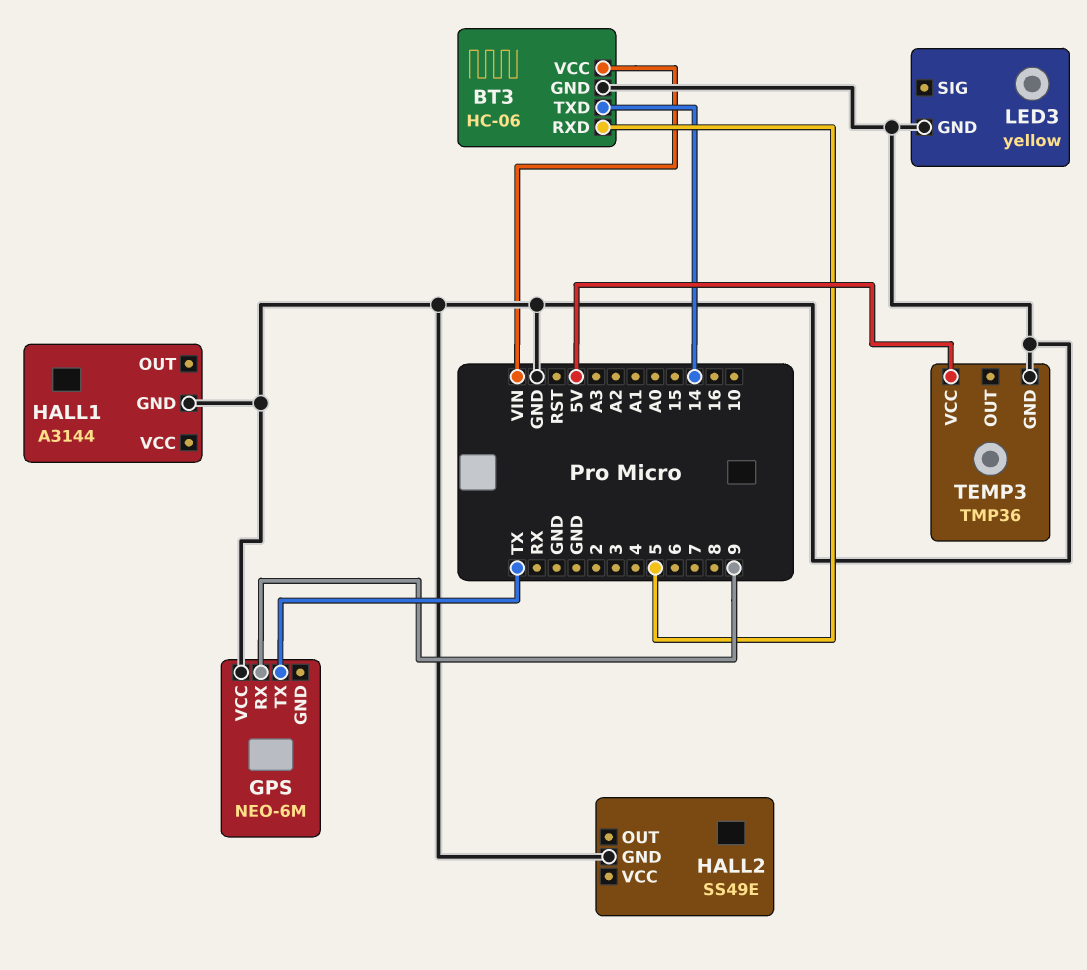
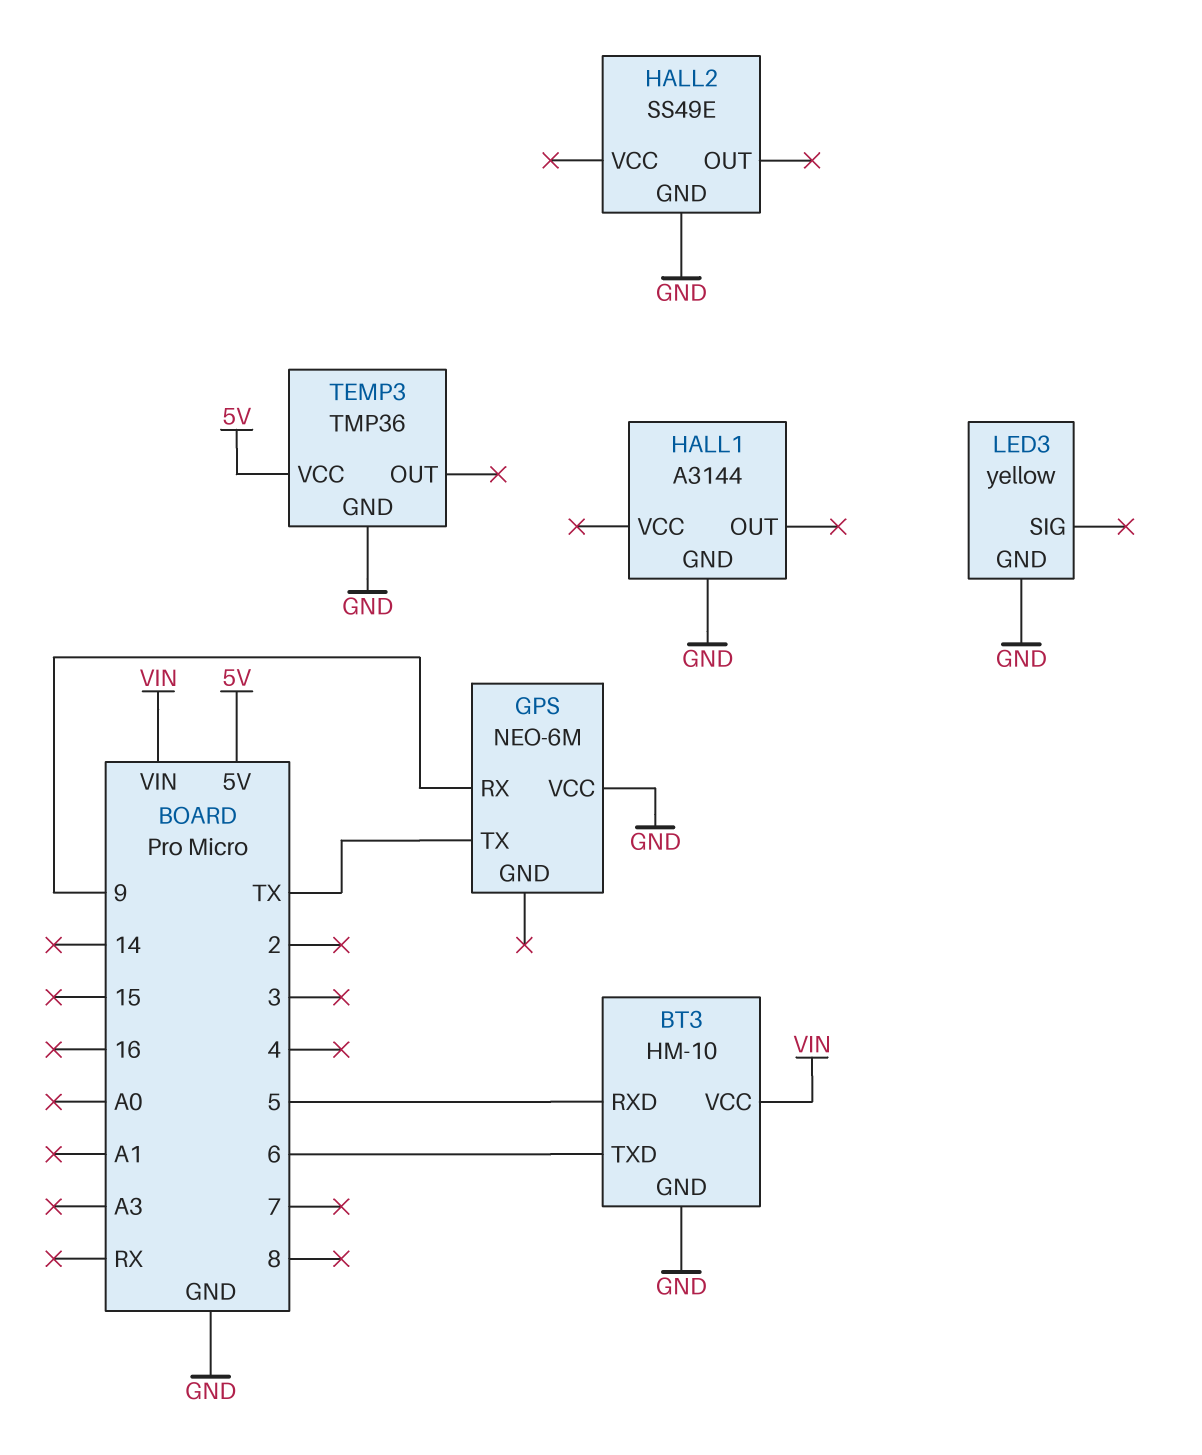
BT3: HC-06 -> HM-10
BT3 pin TXD: 14 -> 6

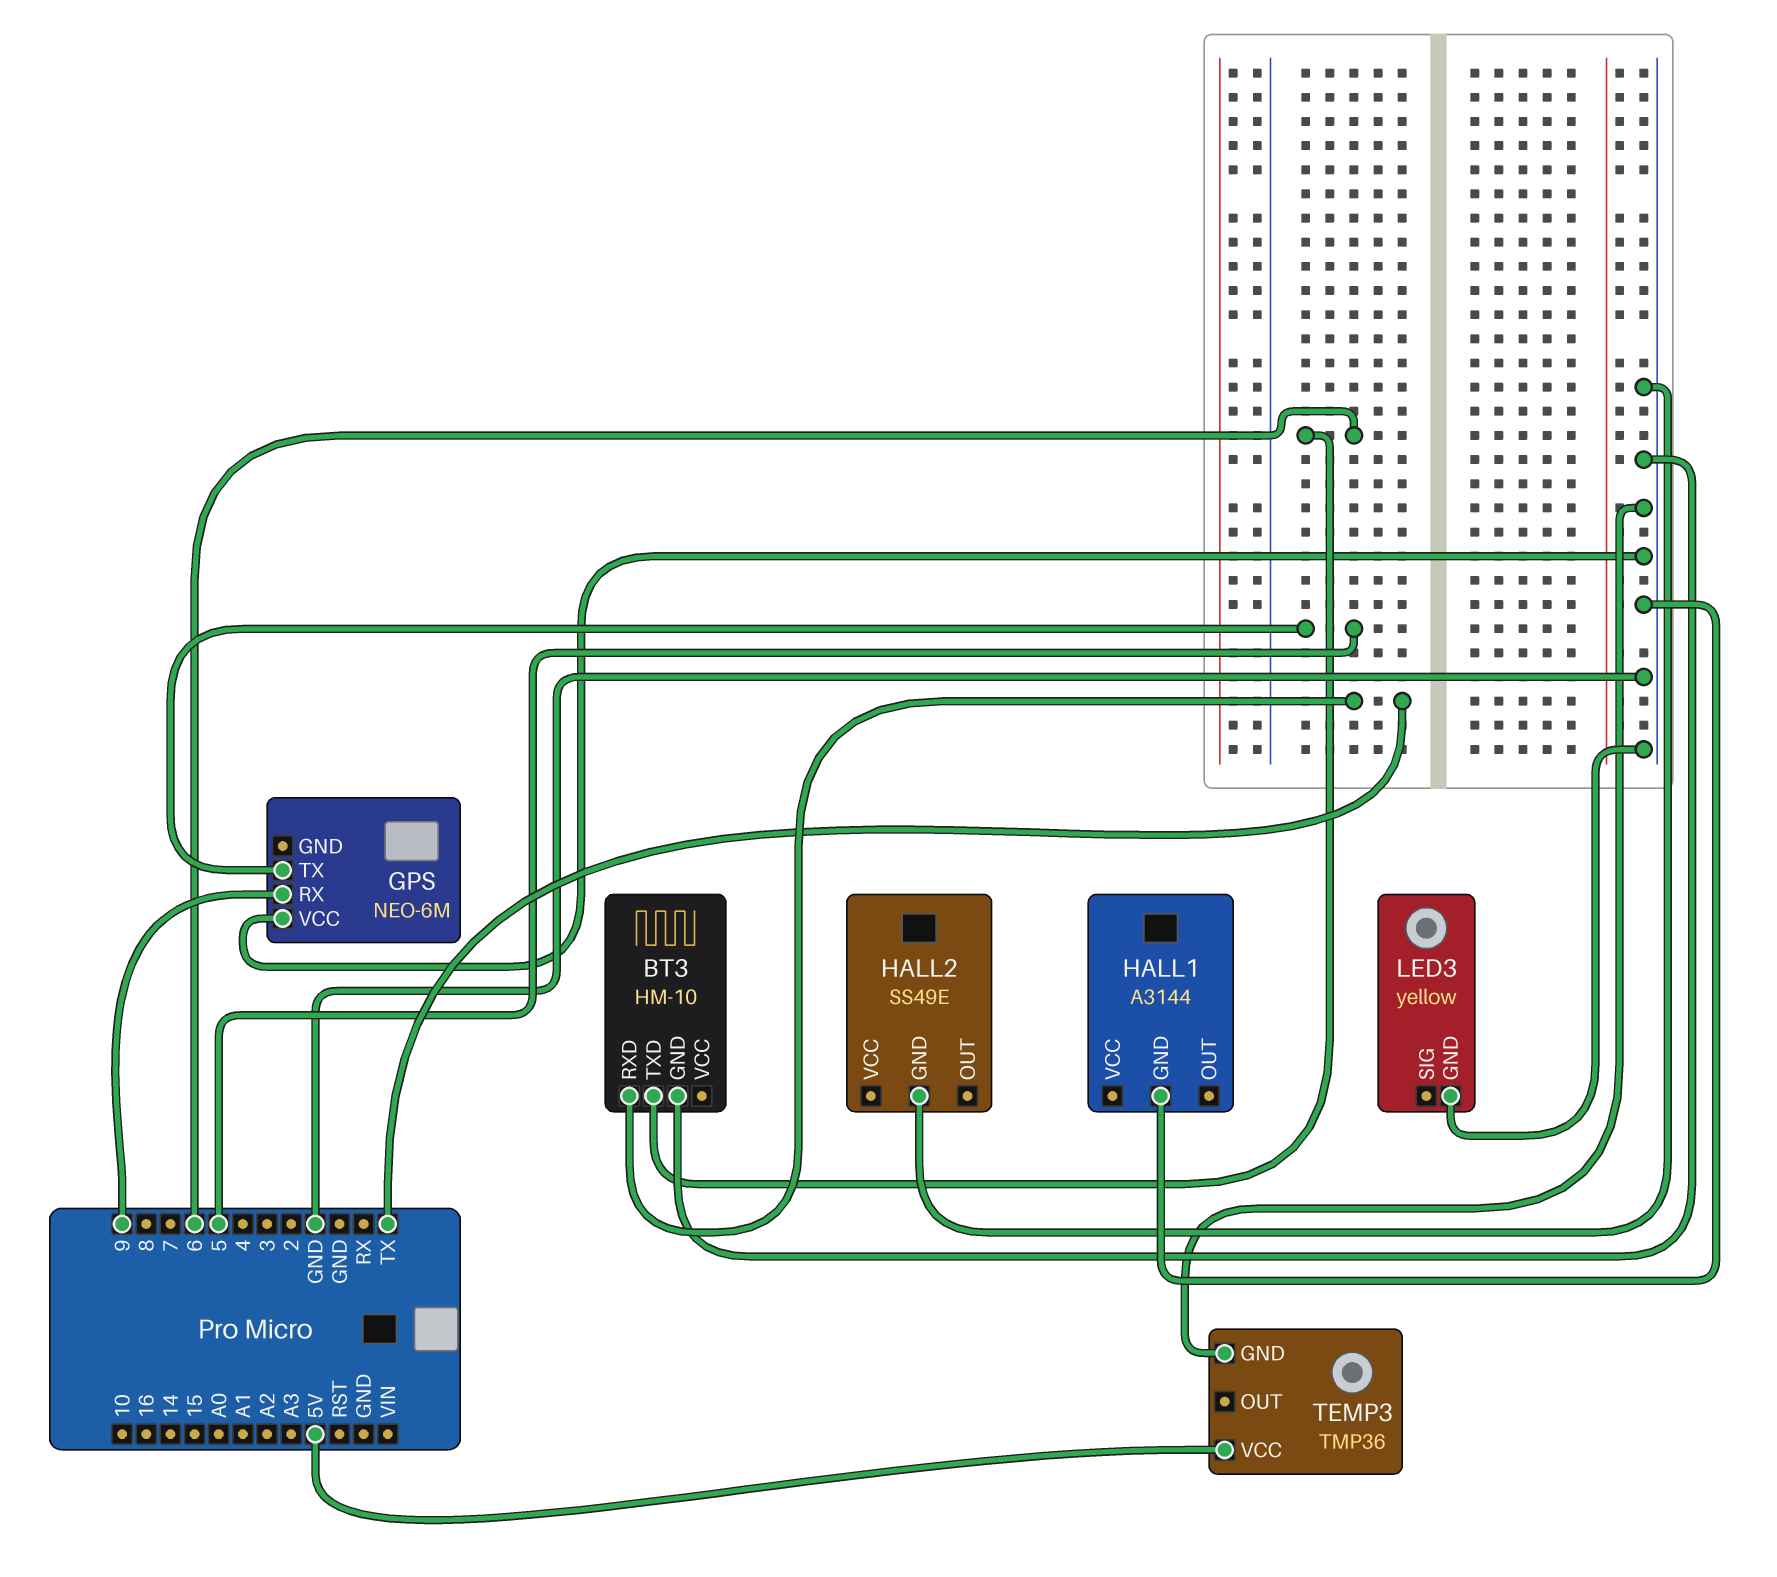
BT3 pin RXD: 5 -> TX
BT3 pin VCC: VIN -> none
GPS pin TX: TX -> 5

